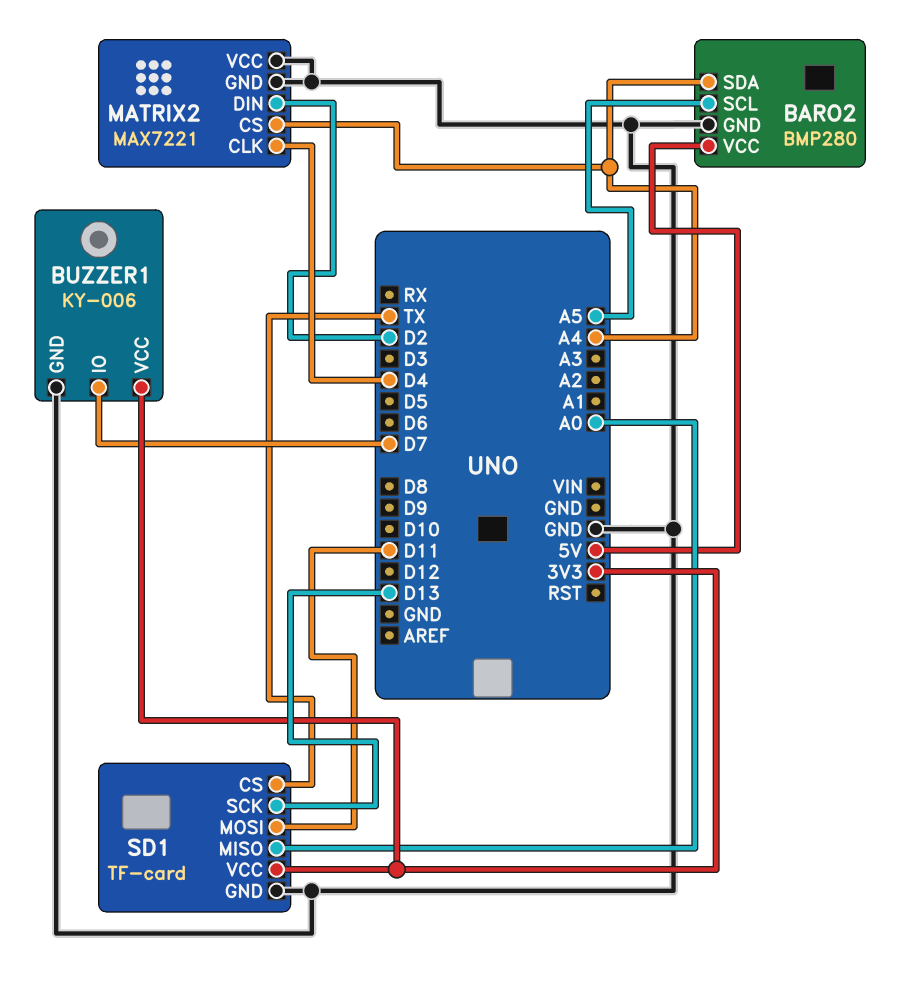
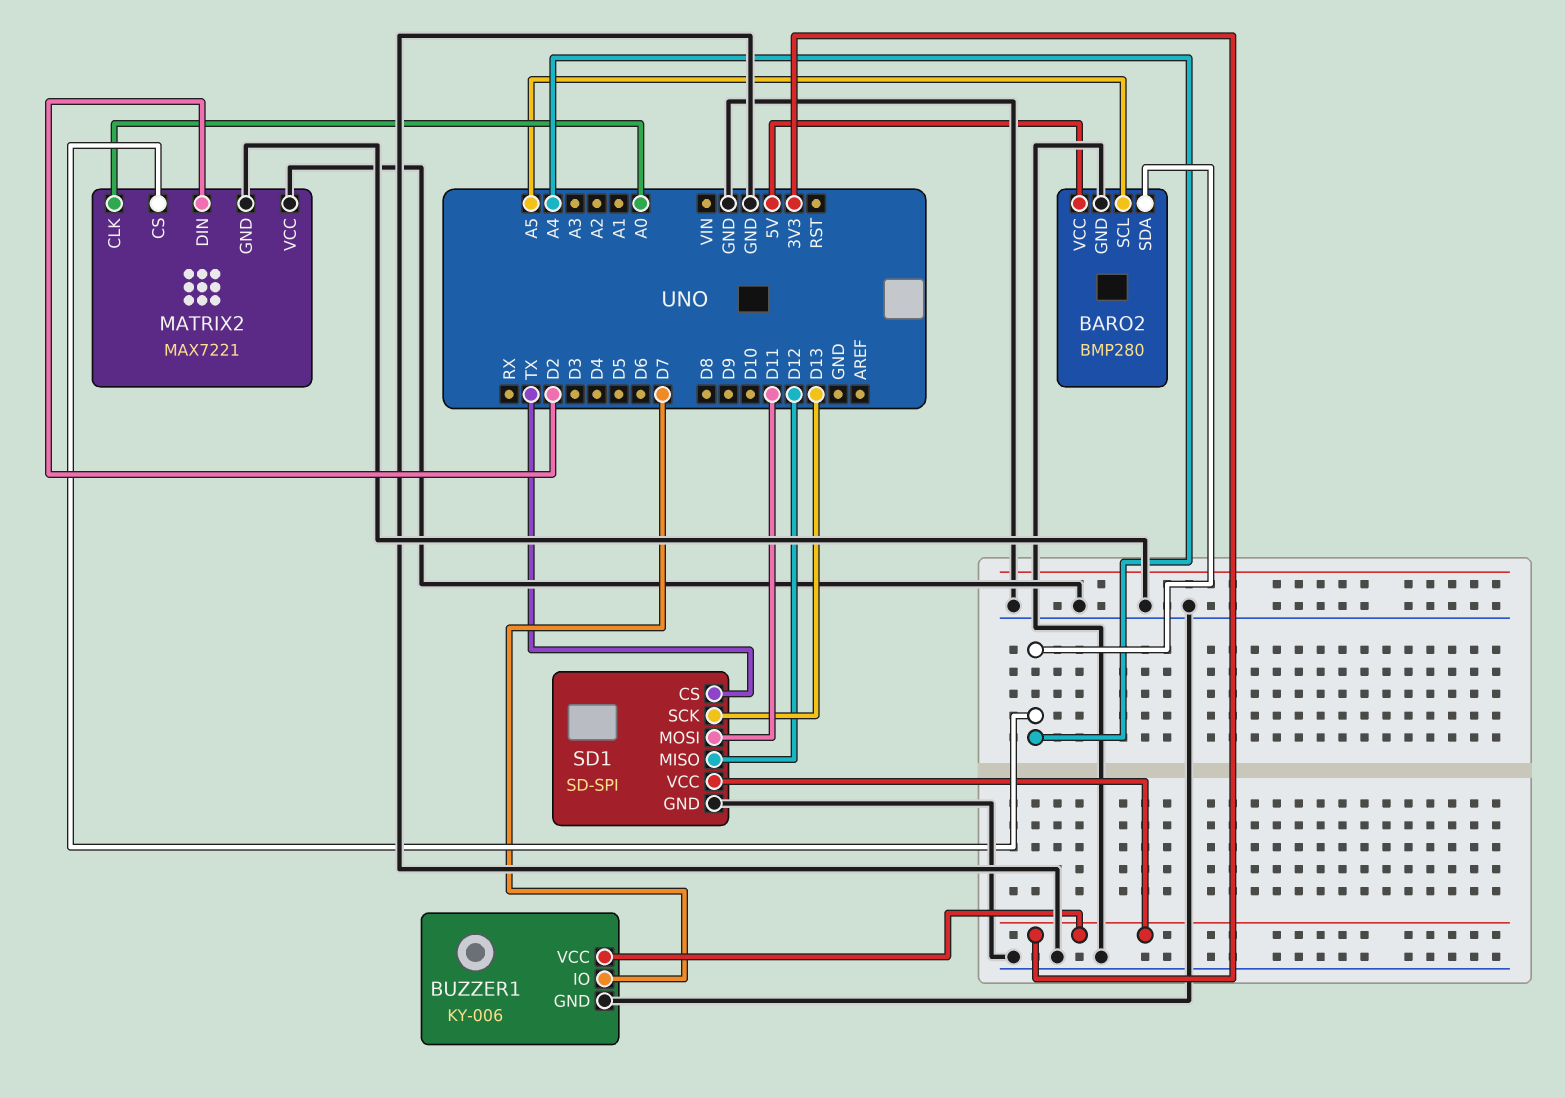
MATRIX2 pin CLK: D4 -> A0
SD1: TF-card -> SD-SPI
SD1 pin MISO: A0 -> D12

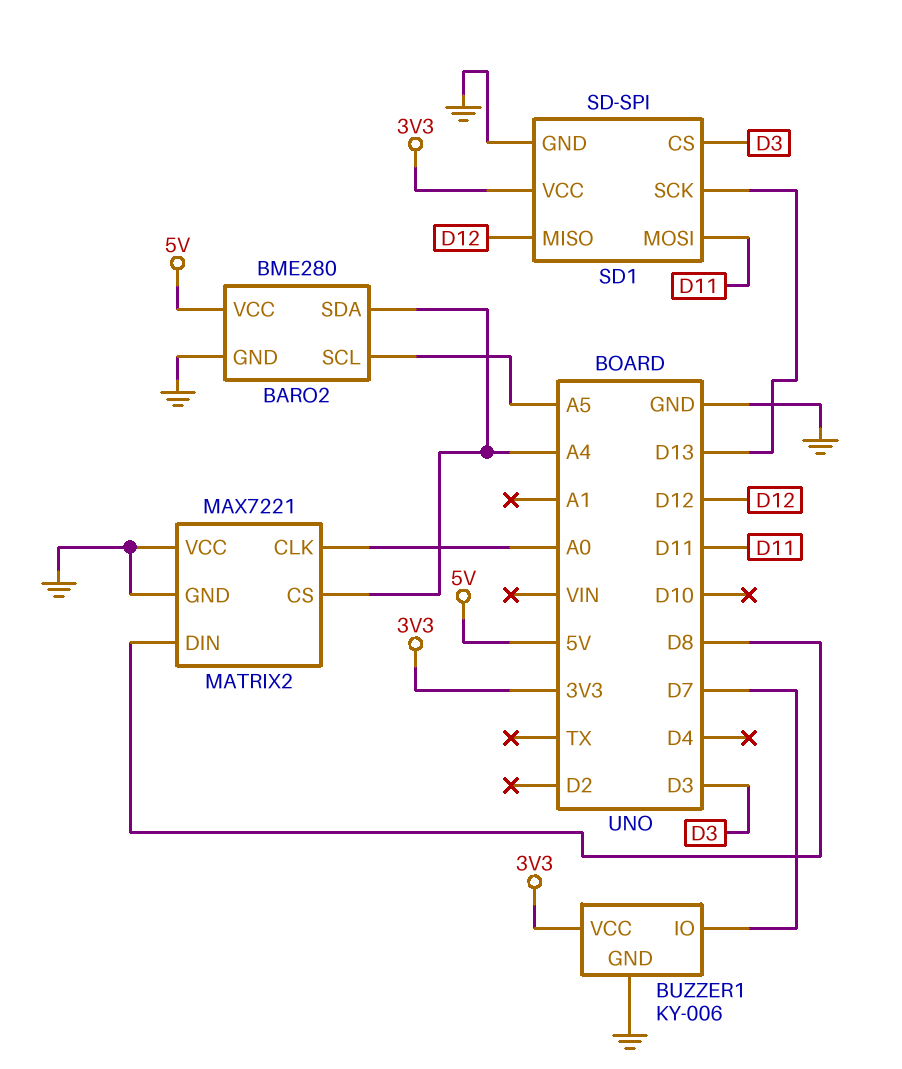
BARO2: BMP280 -> BME280
MATRIX2 pin DIN: D2 -> D8
SD1 pin CS: TX -> D3

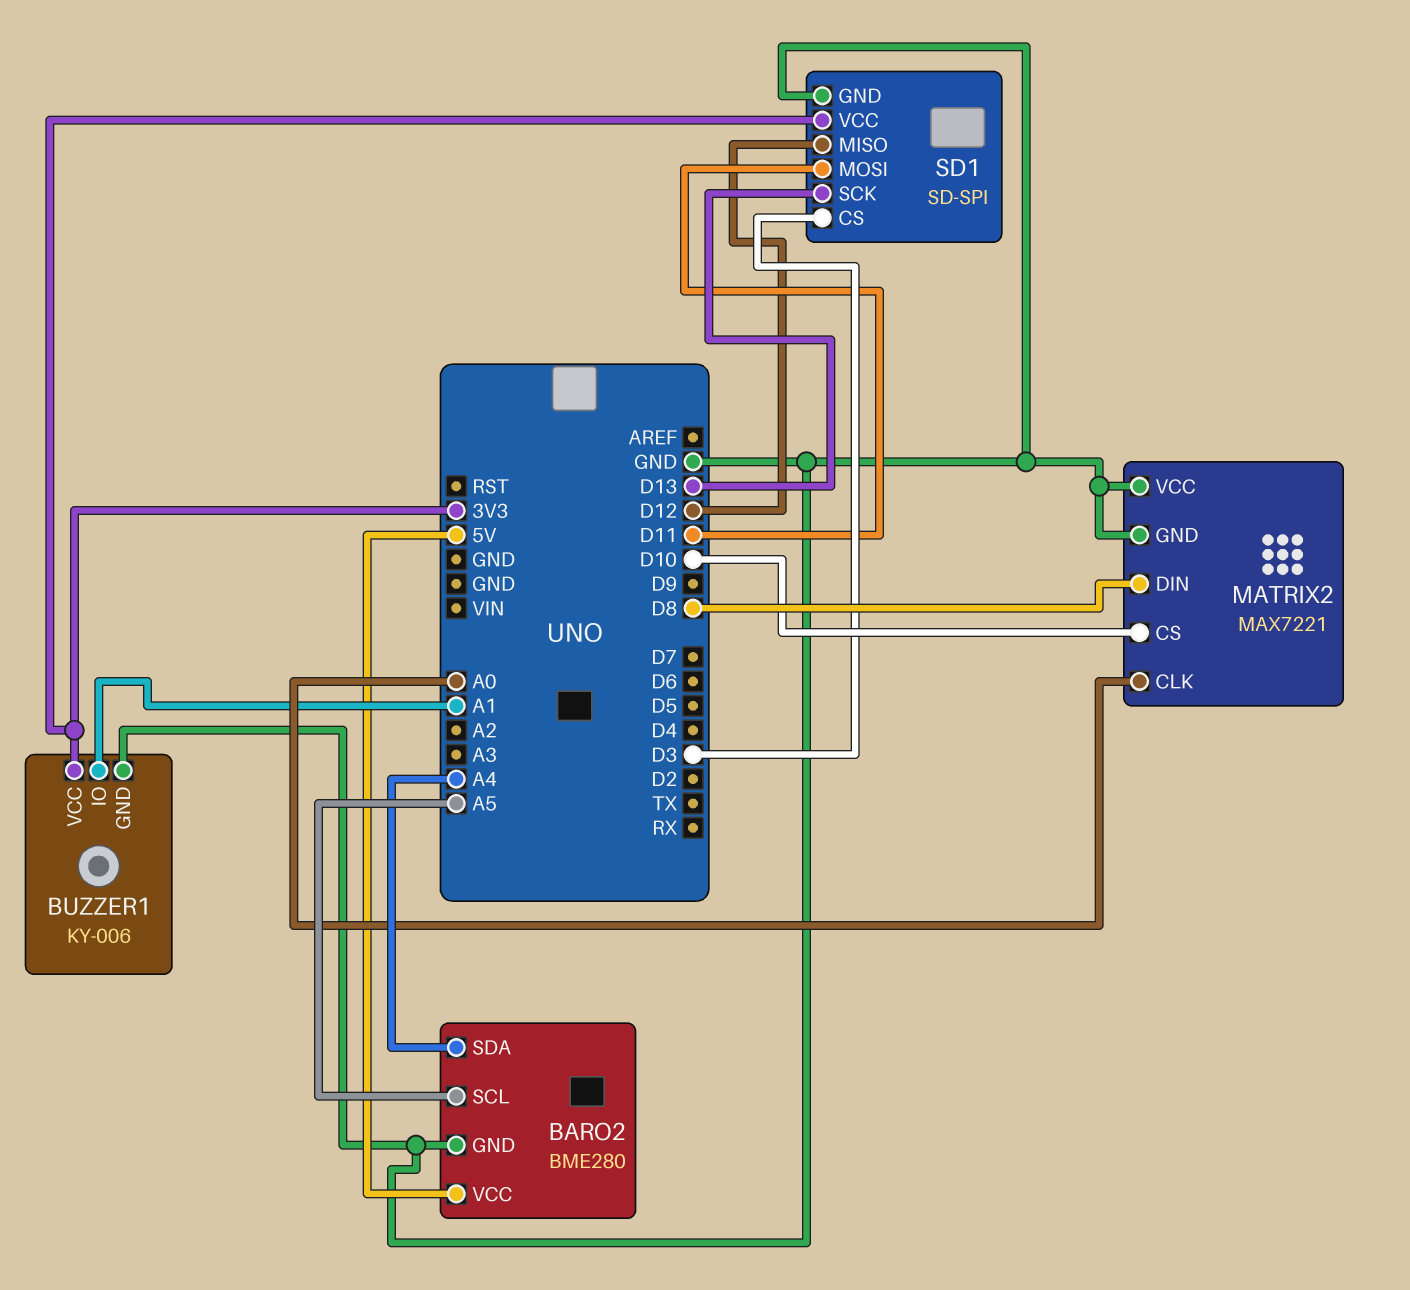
BUZZER1 pin IO: D7 -> A1
MATRIX2 pin CS: A4 -> D10

